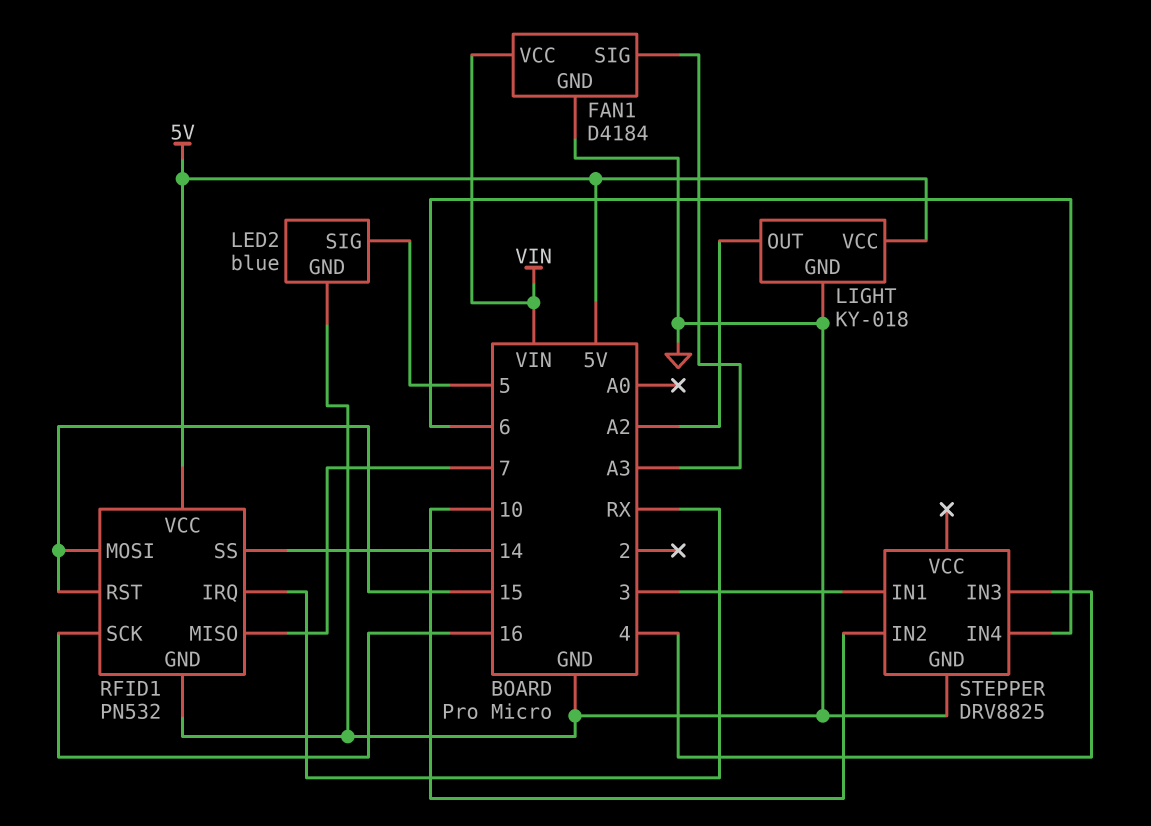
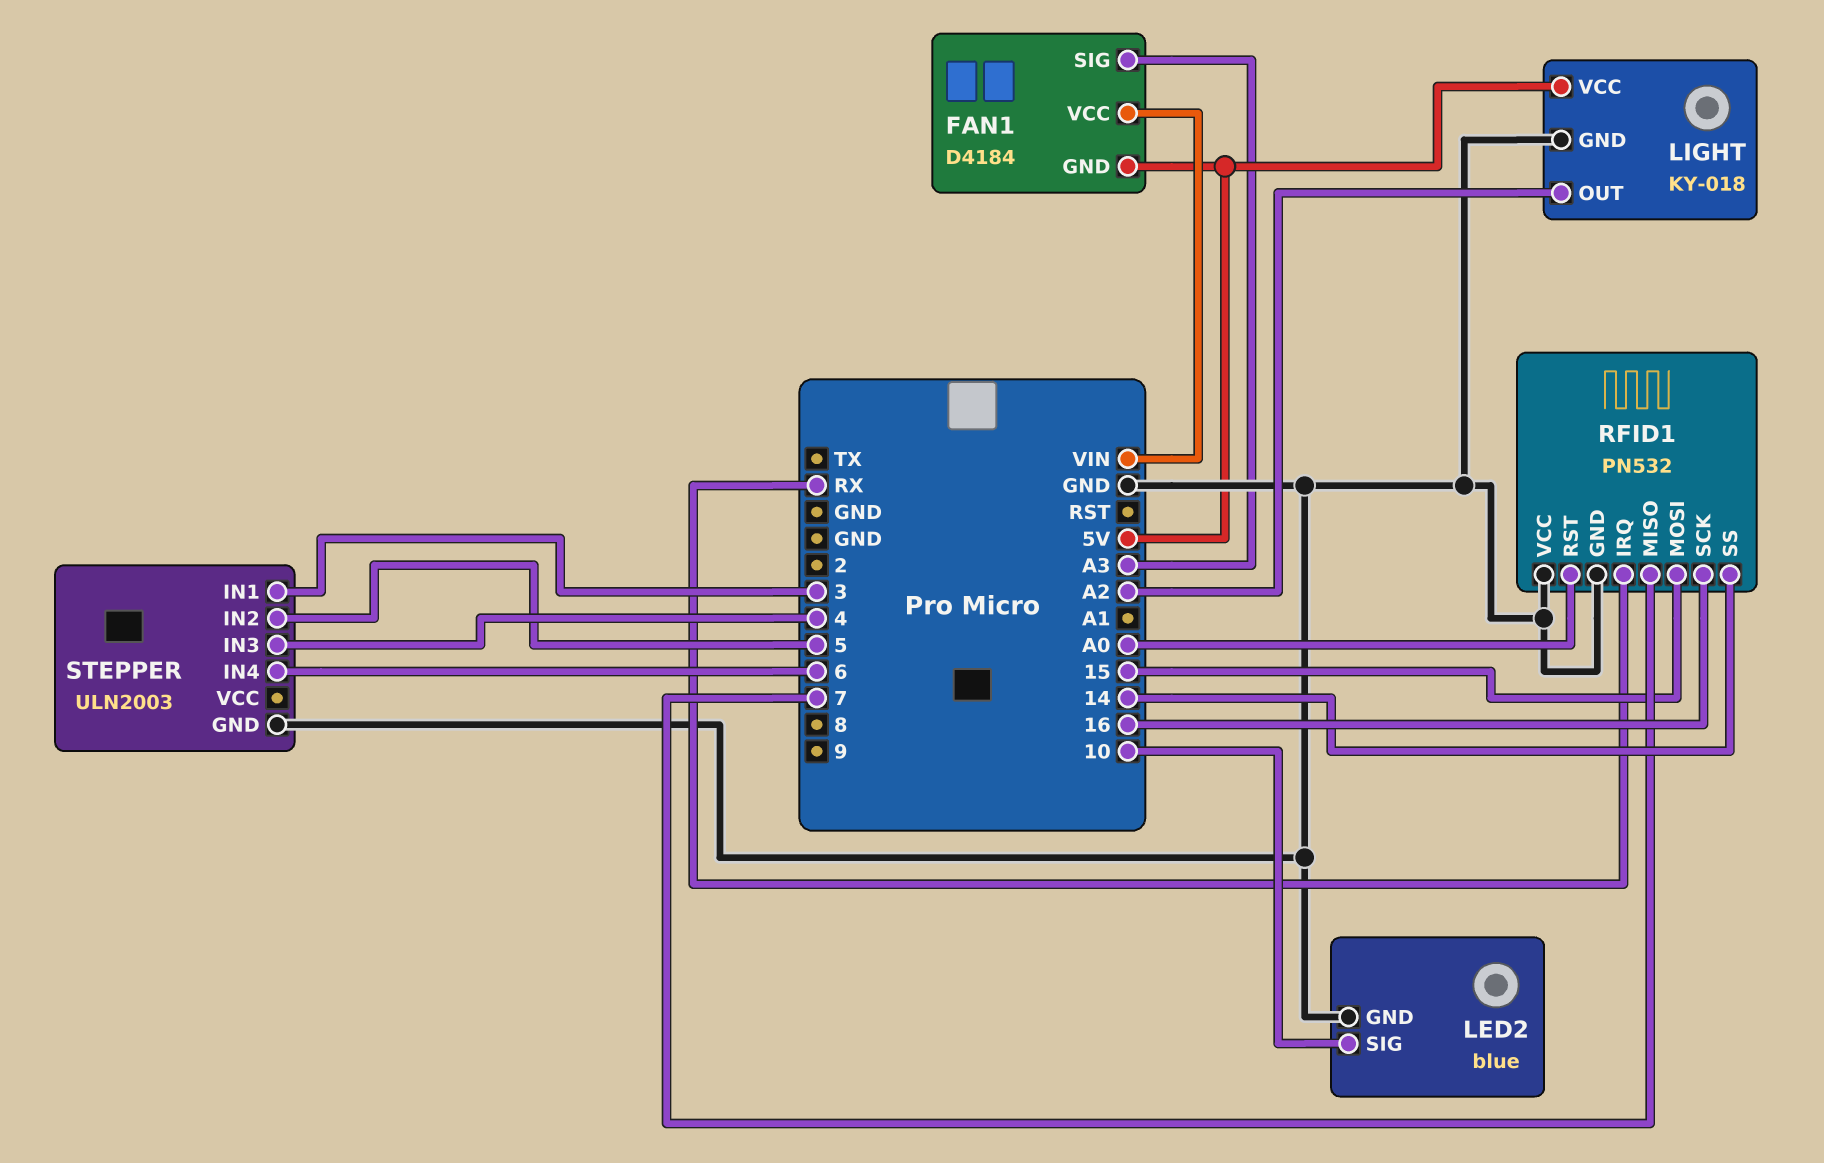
FAN1 pin GND: GND -> 5V
LED2 pin SIG: 5 -> 10
RFID1 pin RST: 15 -> A0
RFID1 pin VCC: 5V -> GND
STEPPER: DRV8825 -> ULN2003
STEPPER pin IN2: 10 -> 5

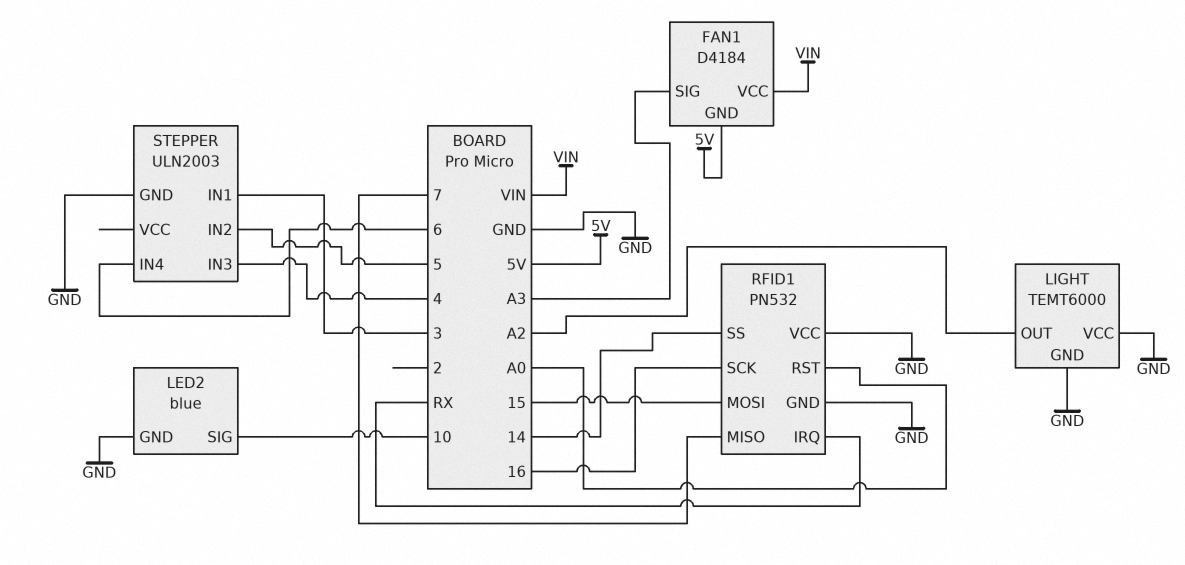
LIGHT: KY-018 -> TEMT6000
LIGHT pin VCC: 5V -> GND

